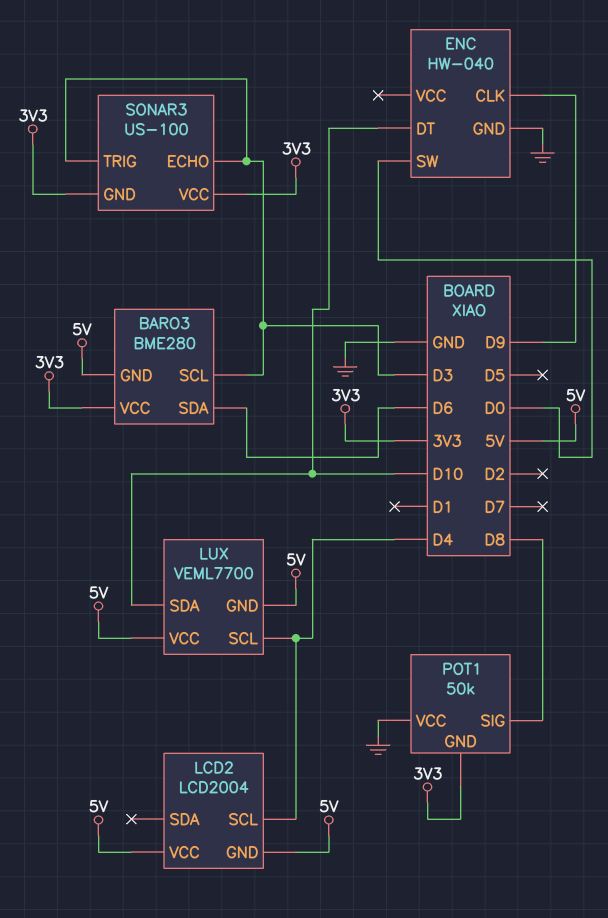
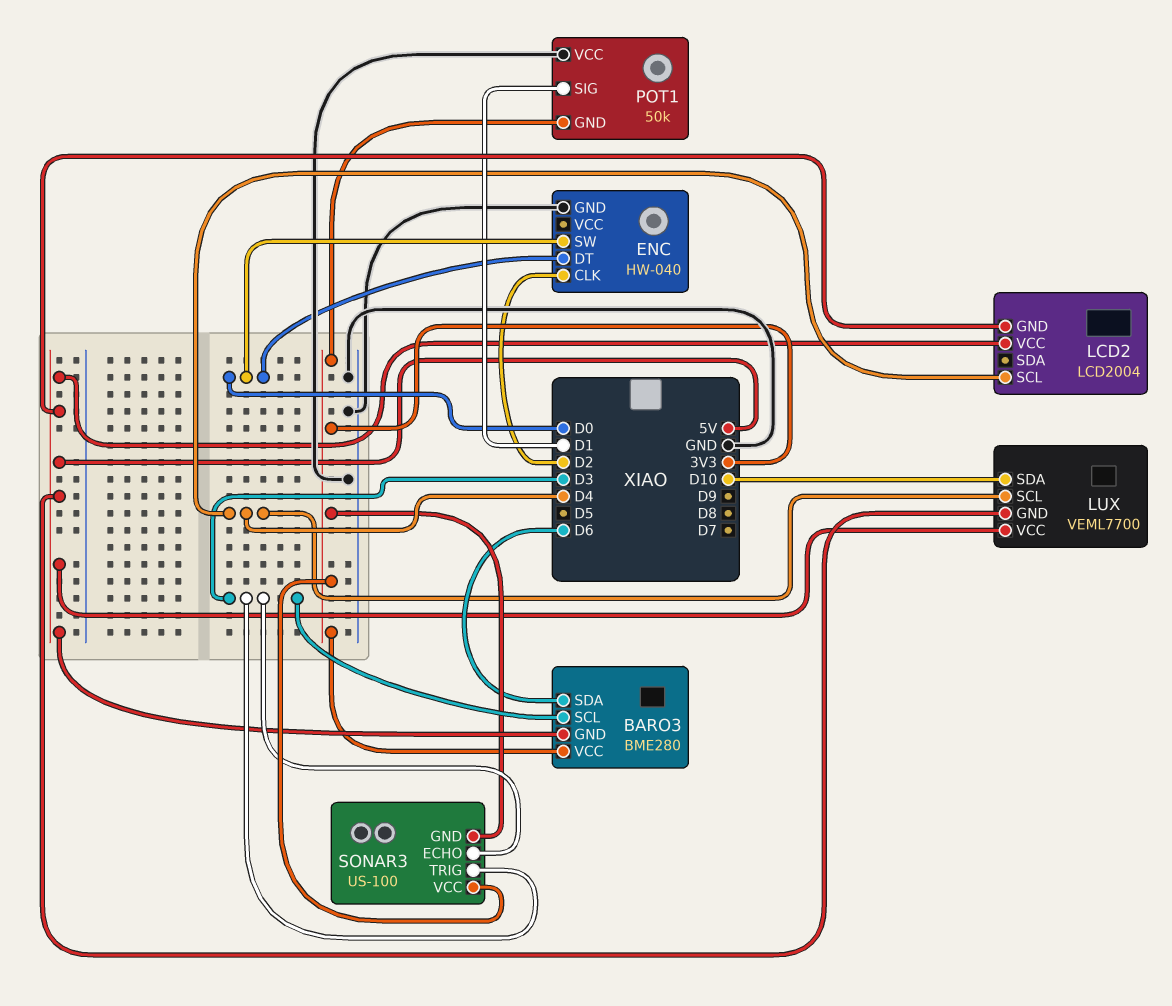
ENC pin CLK: D9 -> D2
ENC pin DT: D10 -> D0
POT1 pin SIG: D8 -> D1

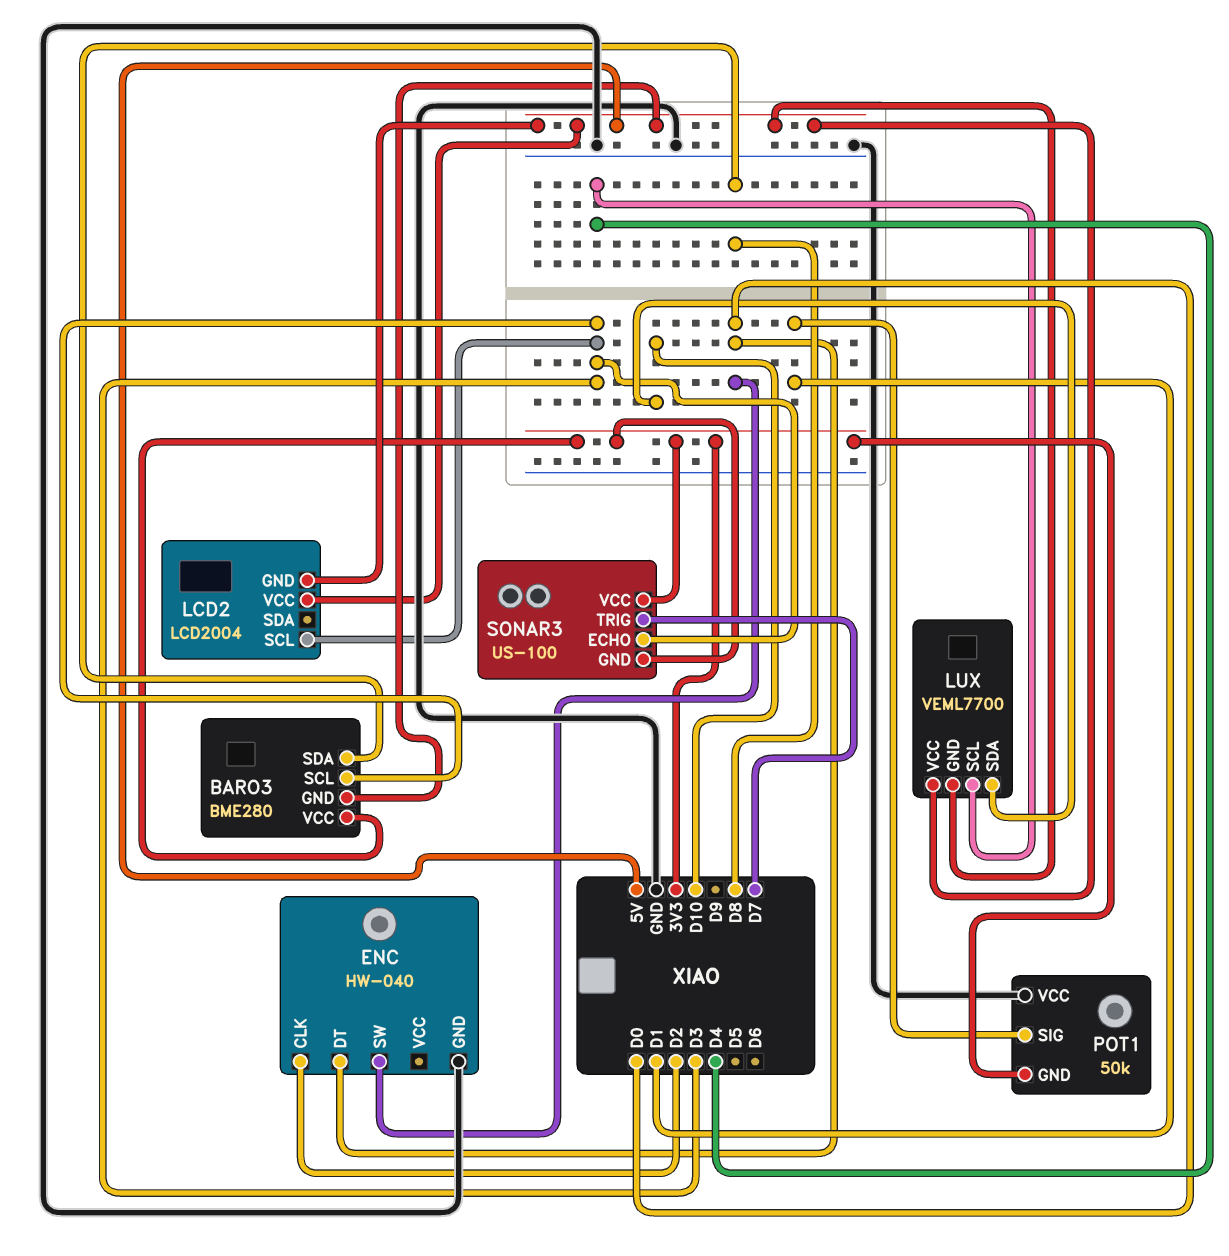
BARO3 pin SDA: D6 -> D8
LCD2 pin SCL: D4 -> D3
SONAR3 pin TRIG: D3 -> D7

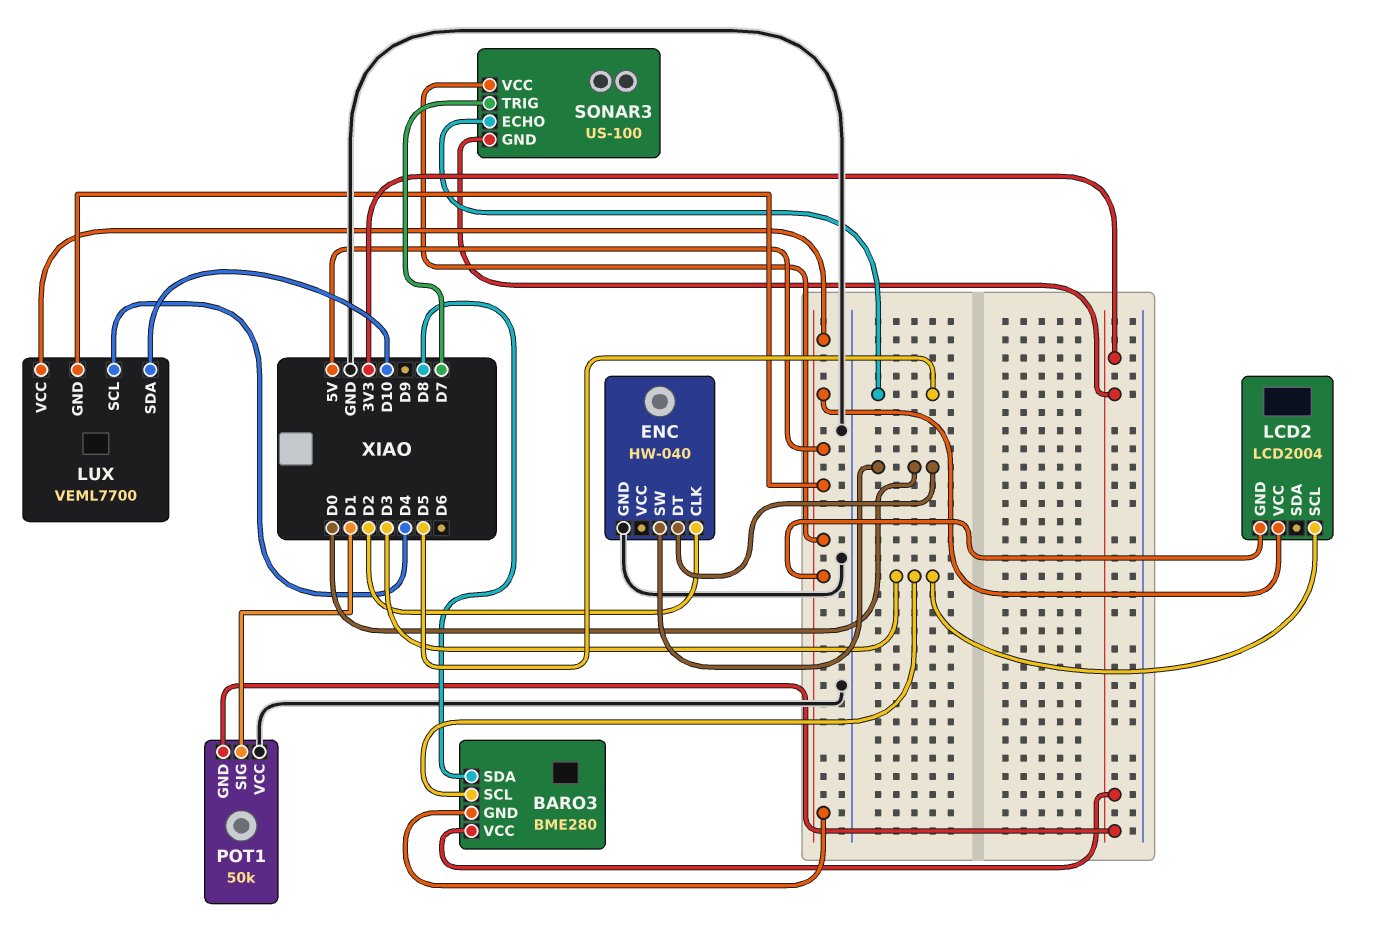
SONAR3 pin ECHO: D3 -> D5
SONAR3 pin VCC: 3V3 -> 5V

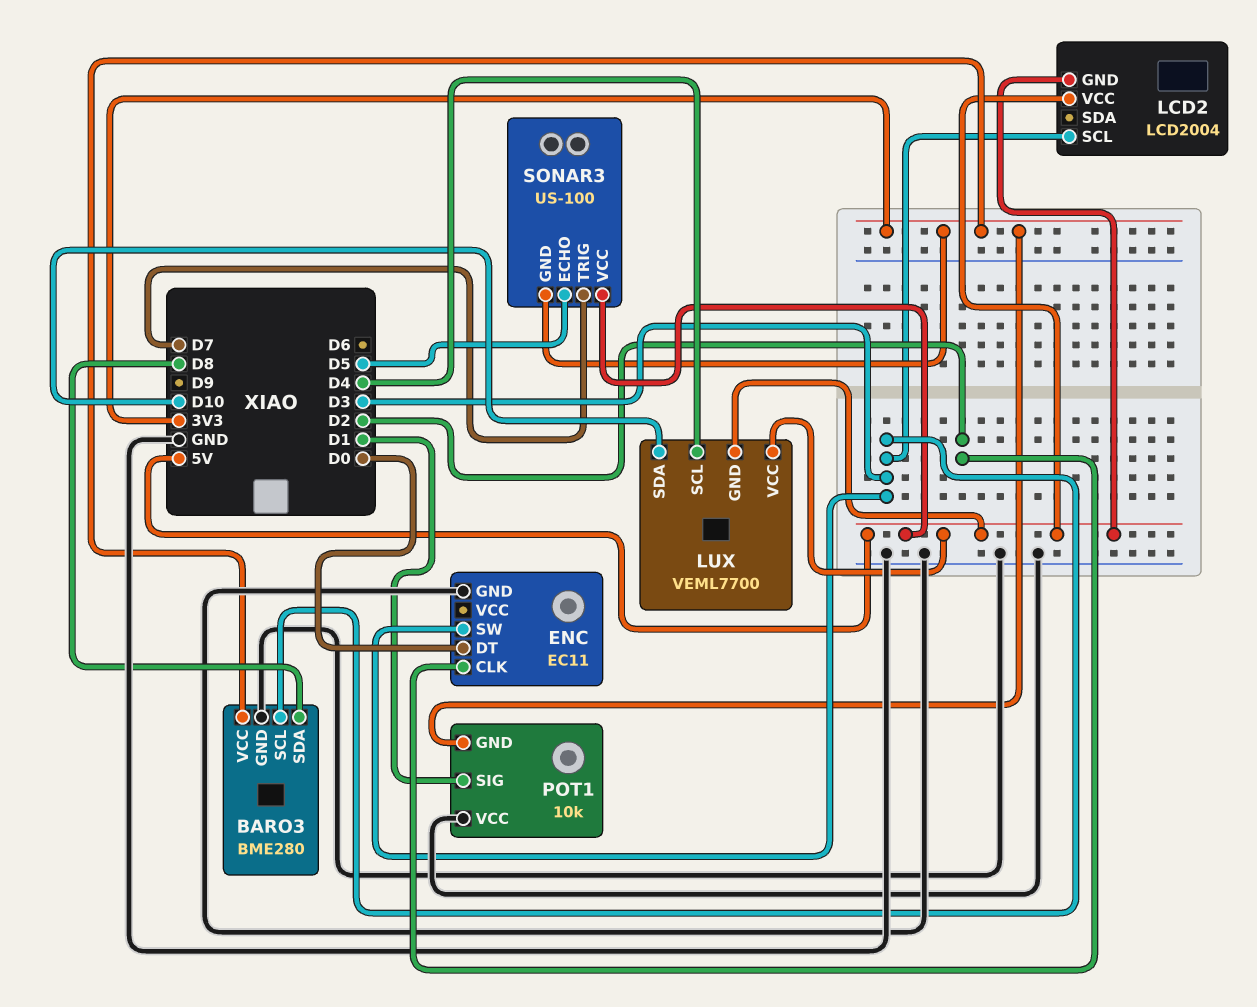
BARO3 pin GND: 5V -> GND
ENC: HW-040 -> EC11
ENC pin SW: D0 -> D3
POT1: 50k -> 10k

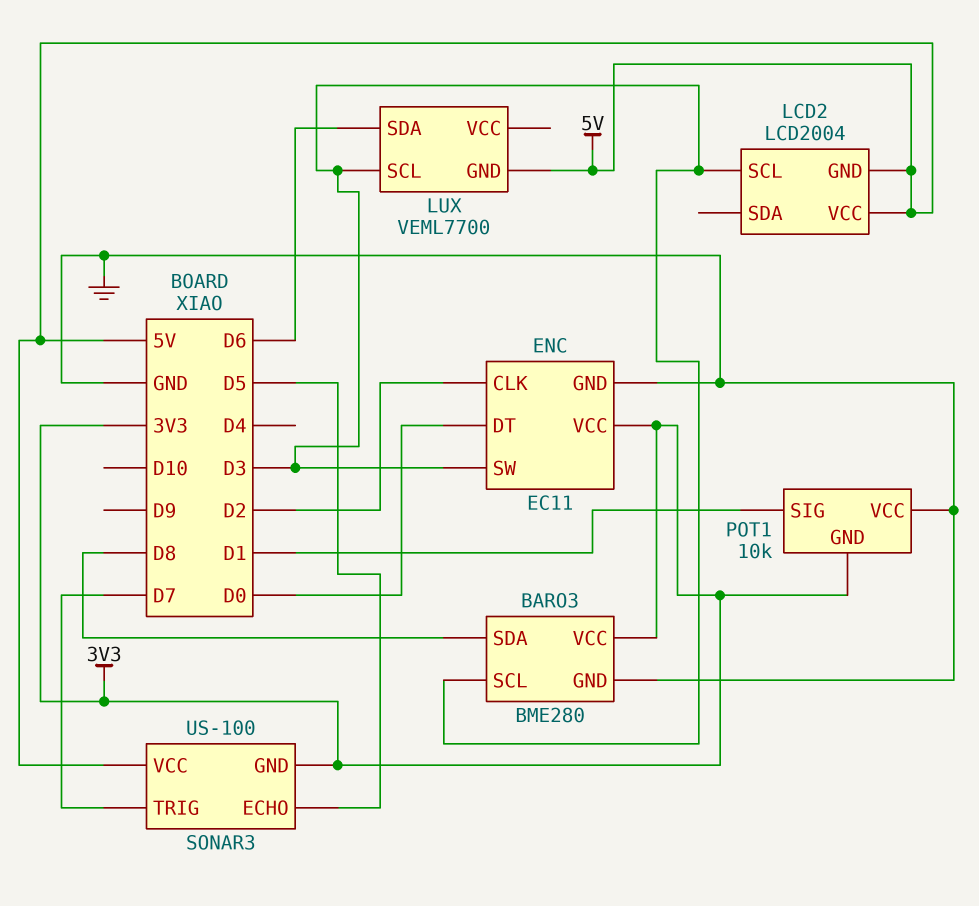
ENC pin VCC: none -> 3V3
LUX pin SCL: D4 -> D3
LUX pin SDA: D10 -> D6
LUX pin VCC: 5V -> none

